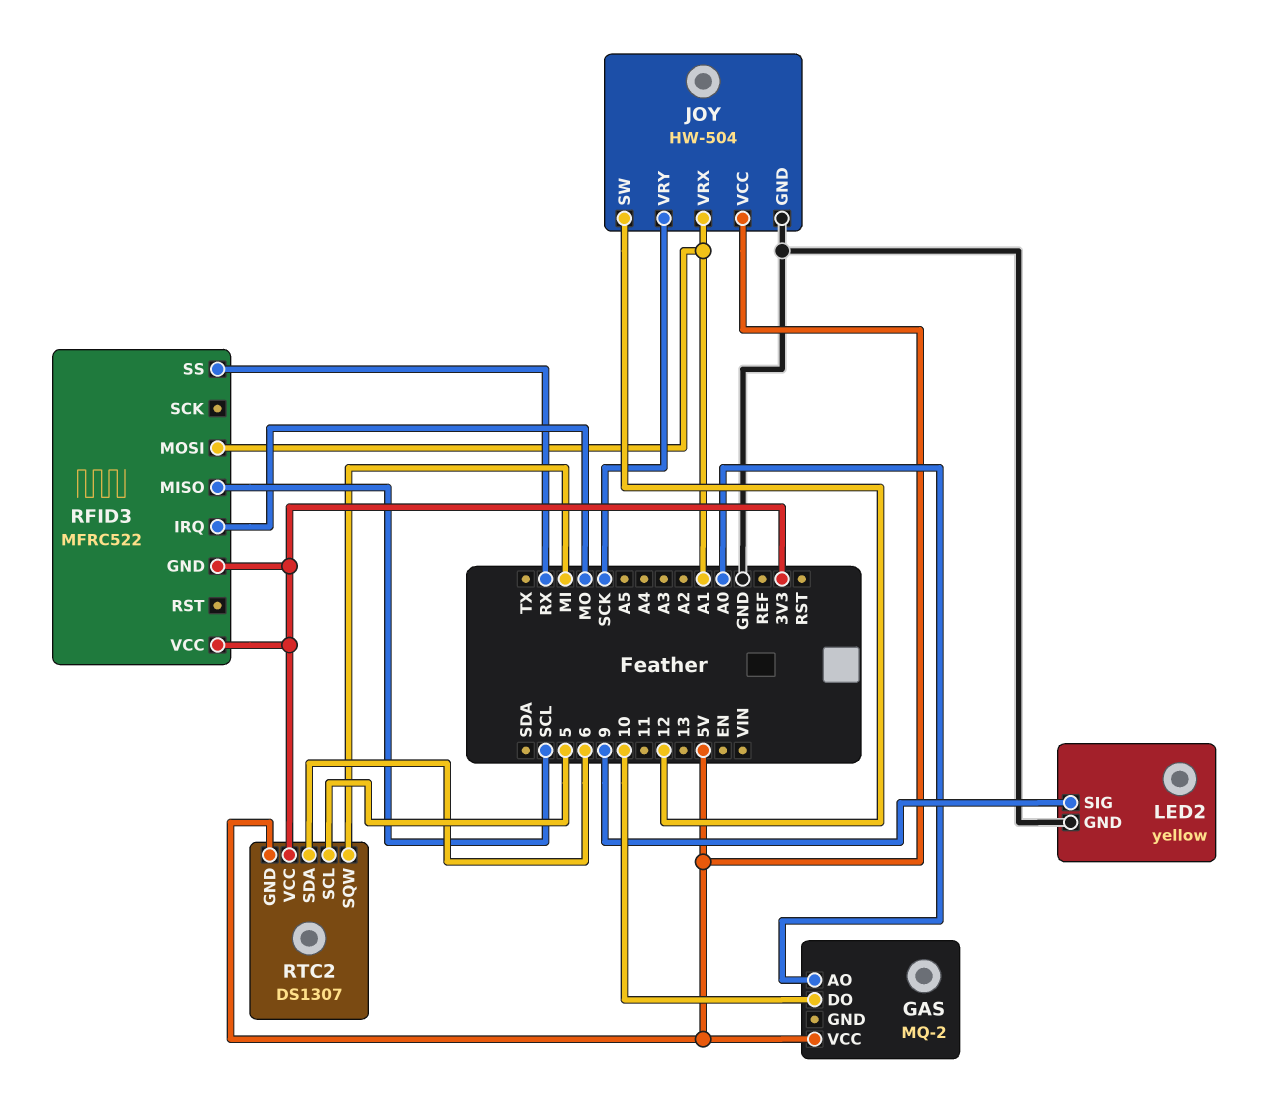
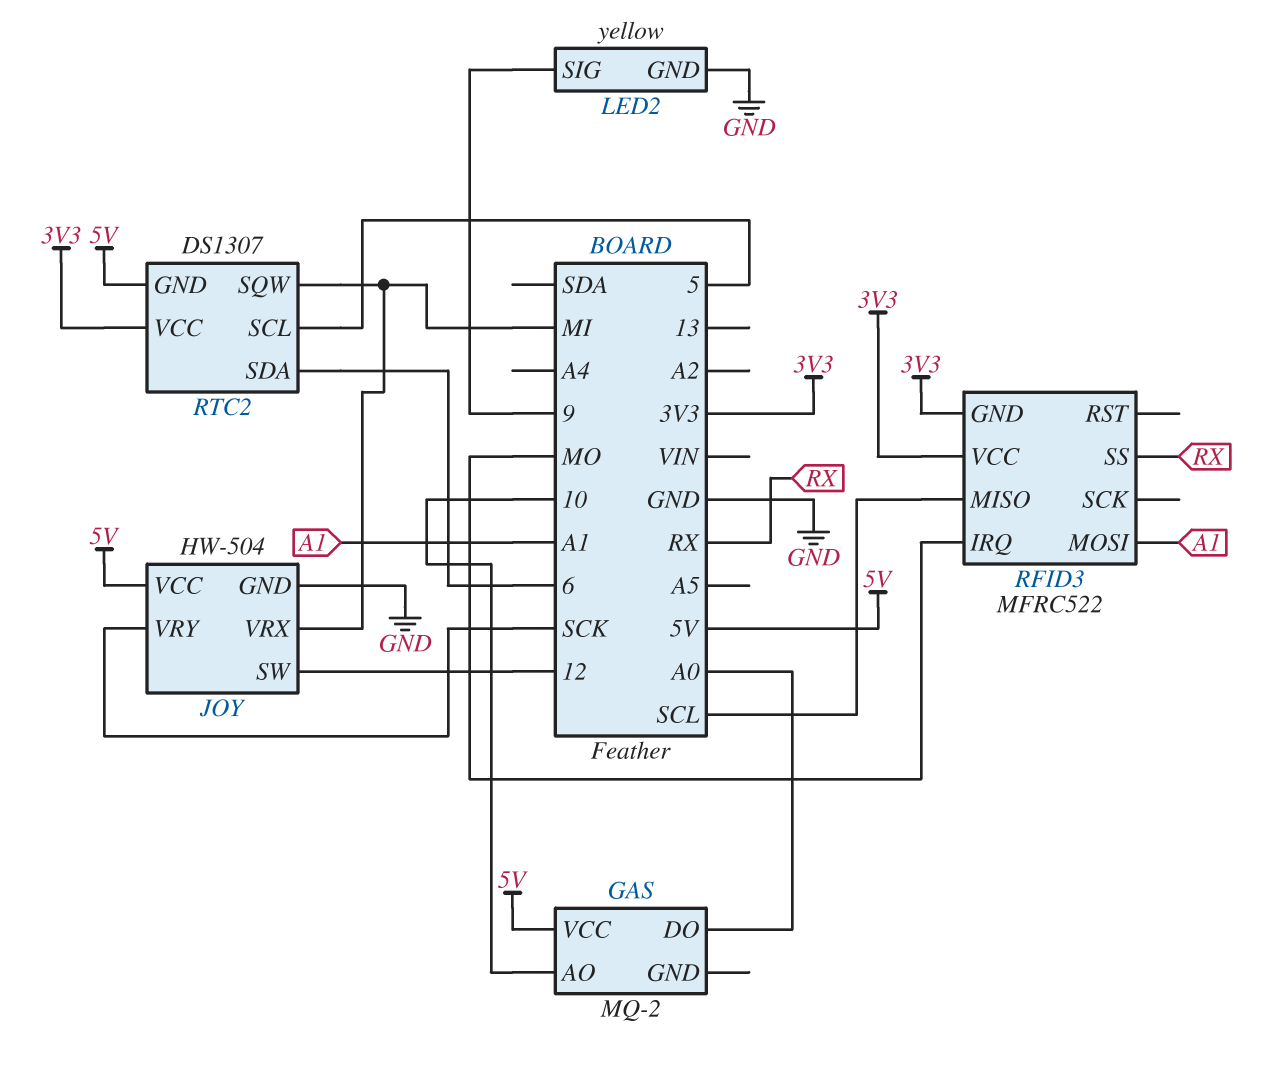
GAS pin AO: A0 -> 10
GAS pin DO: 10 -> A0
JOY pin VRX: A1 -> MI

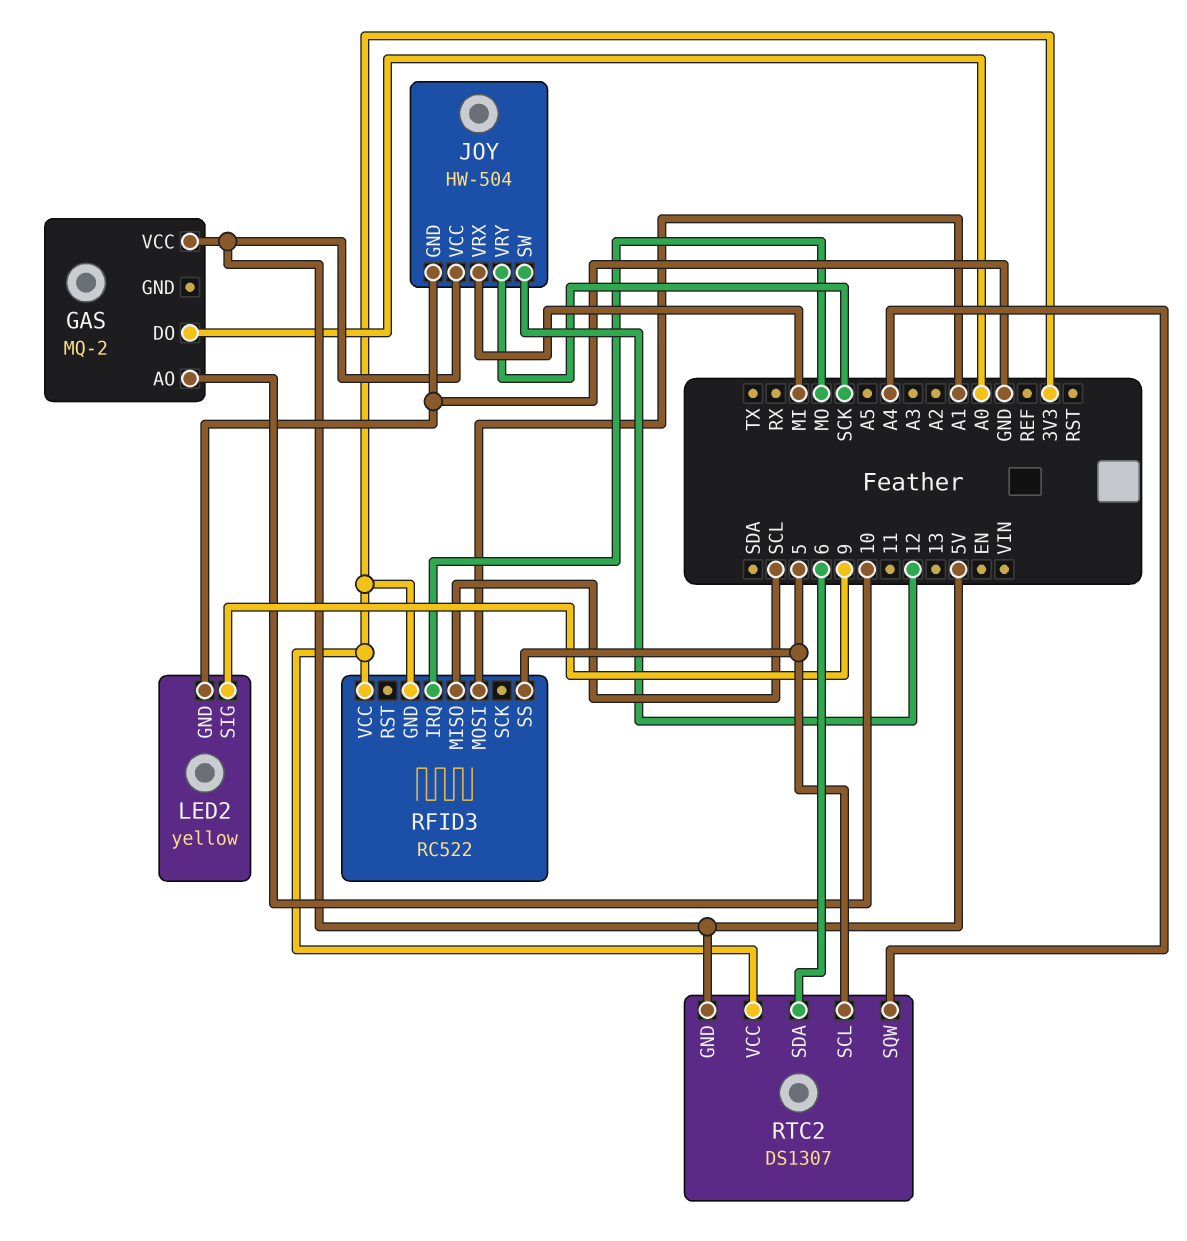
RFID3: MFRC522 -> RC522
RFID3 pin SS: RX -> 5
RTC2 pin SQW: MI -> A4

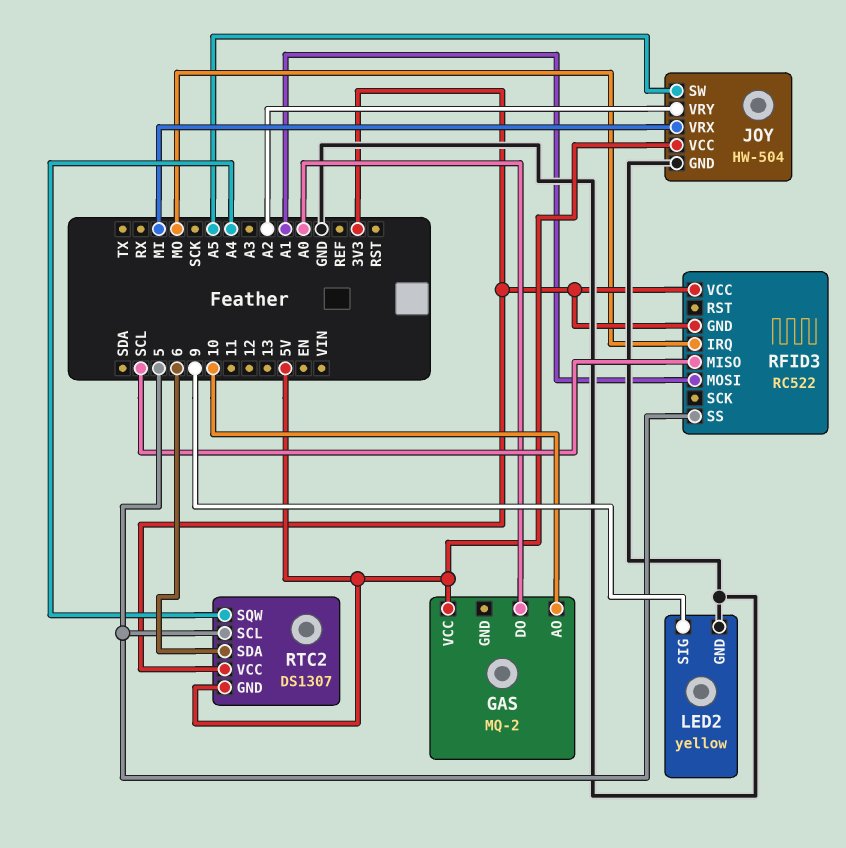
JOY pin SW: 12 -> A5
JOY pin VRY: SCK -> A2

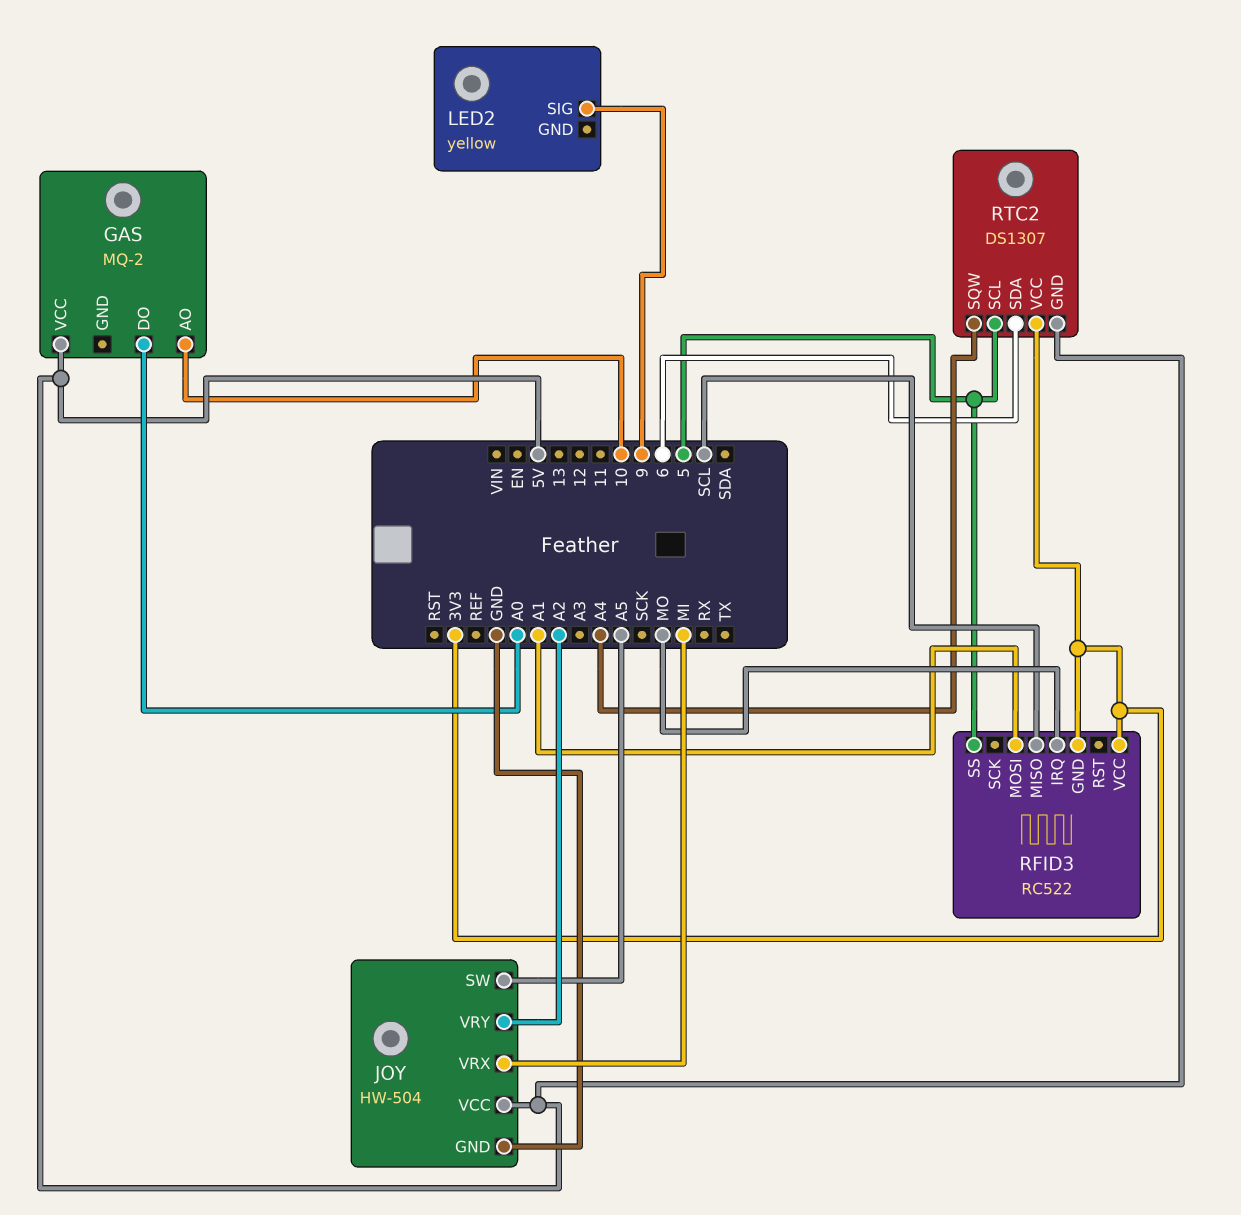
LED2 pin GND: GND -> none

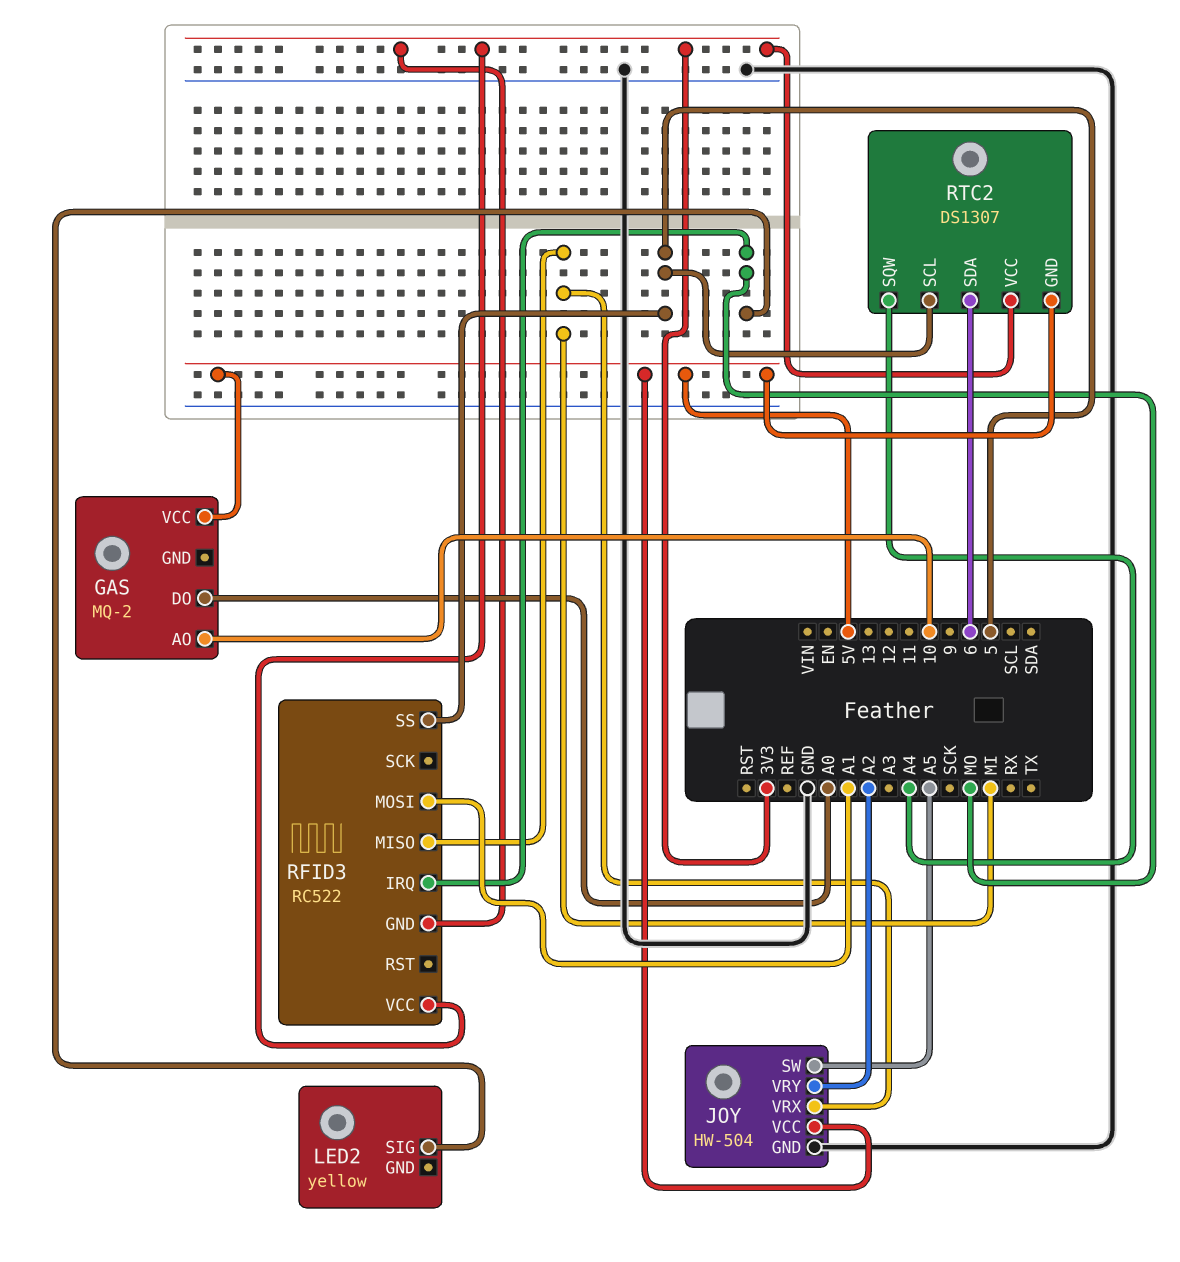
LED2 pin SIG: 9 -> MO
RFID3 pin MISO: SCL -> MI

